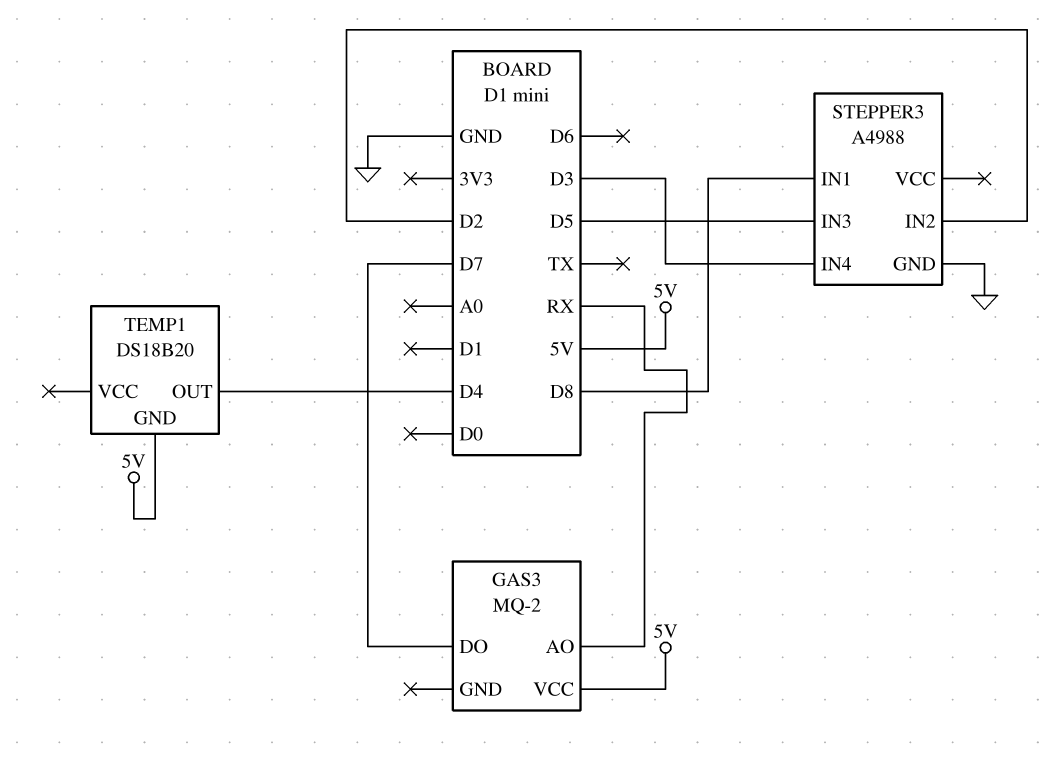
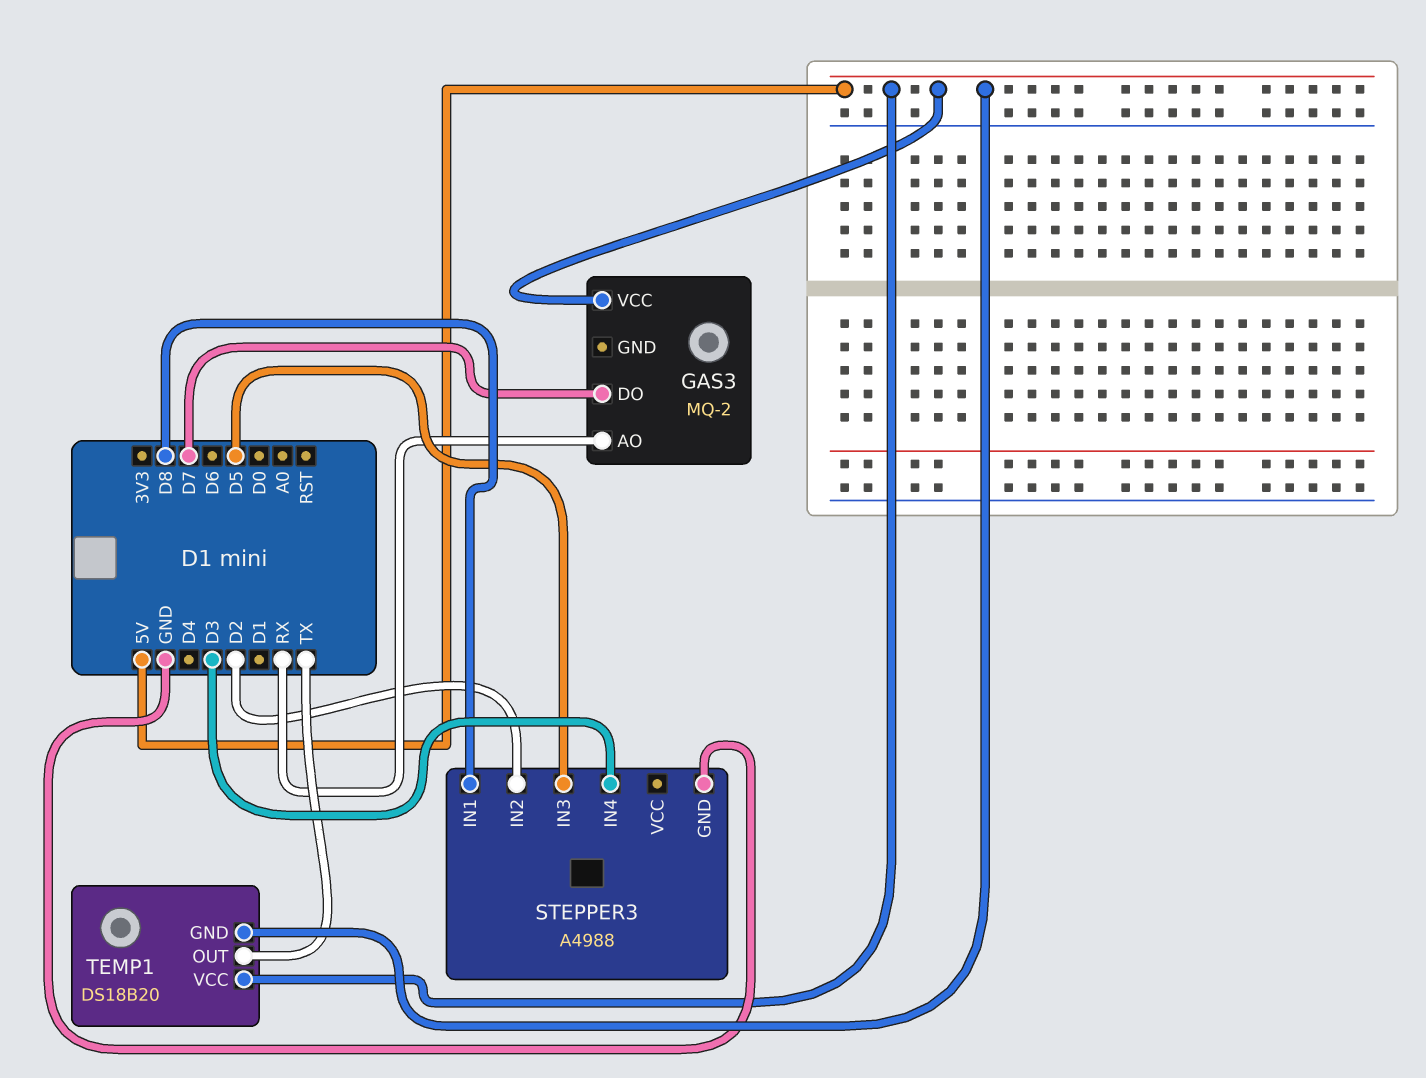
TEMP1 pin OUT: D4 -> TX
TEMP1 pin VCC: none -> 5V

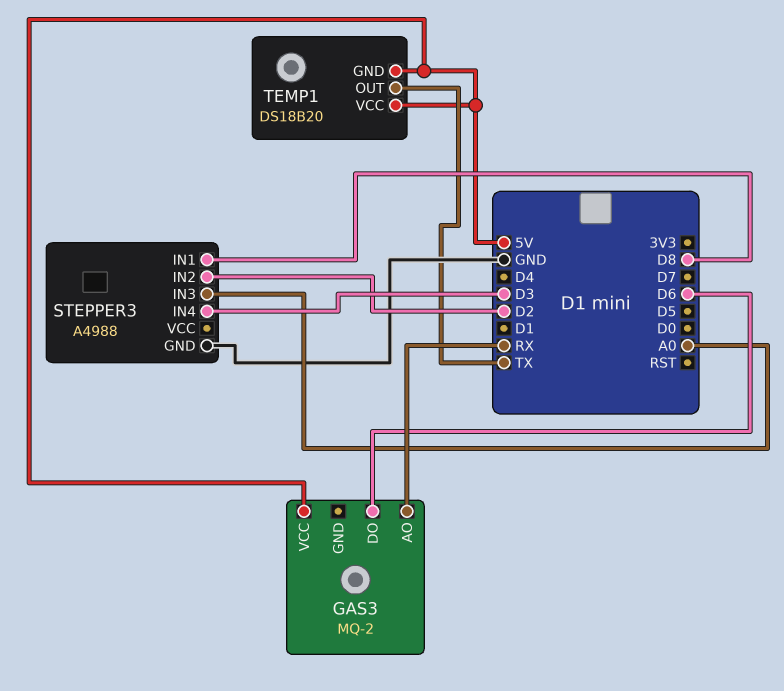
GAS3 pin DO: D7 -> D6
STEPPER3 pin IN3: D5 -> A0

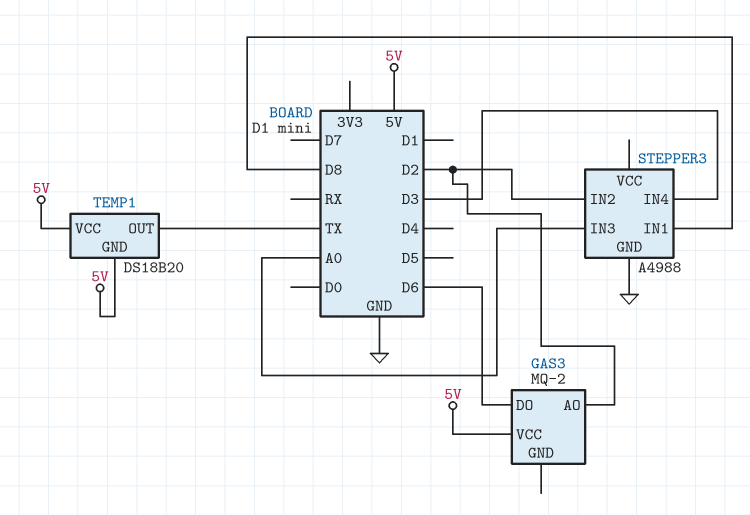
GAS3 pin AO: RX -> D2

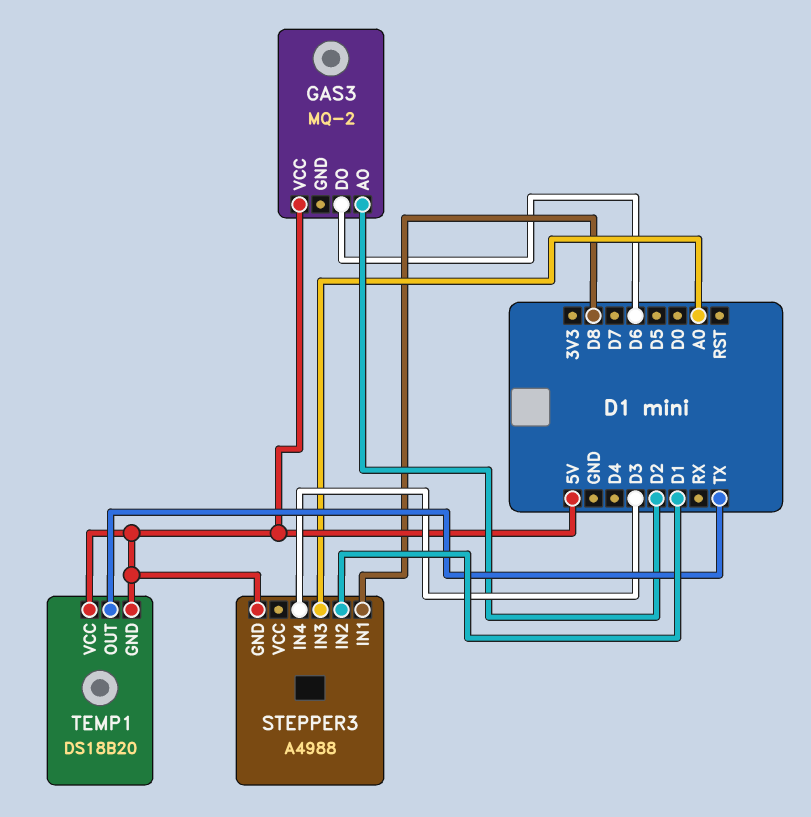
STEPPER3 pin GND: GND -> 5V
STEPPER3 pin IN2: D2 -> D1

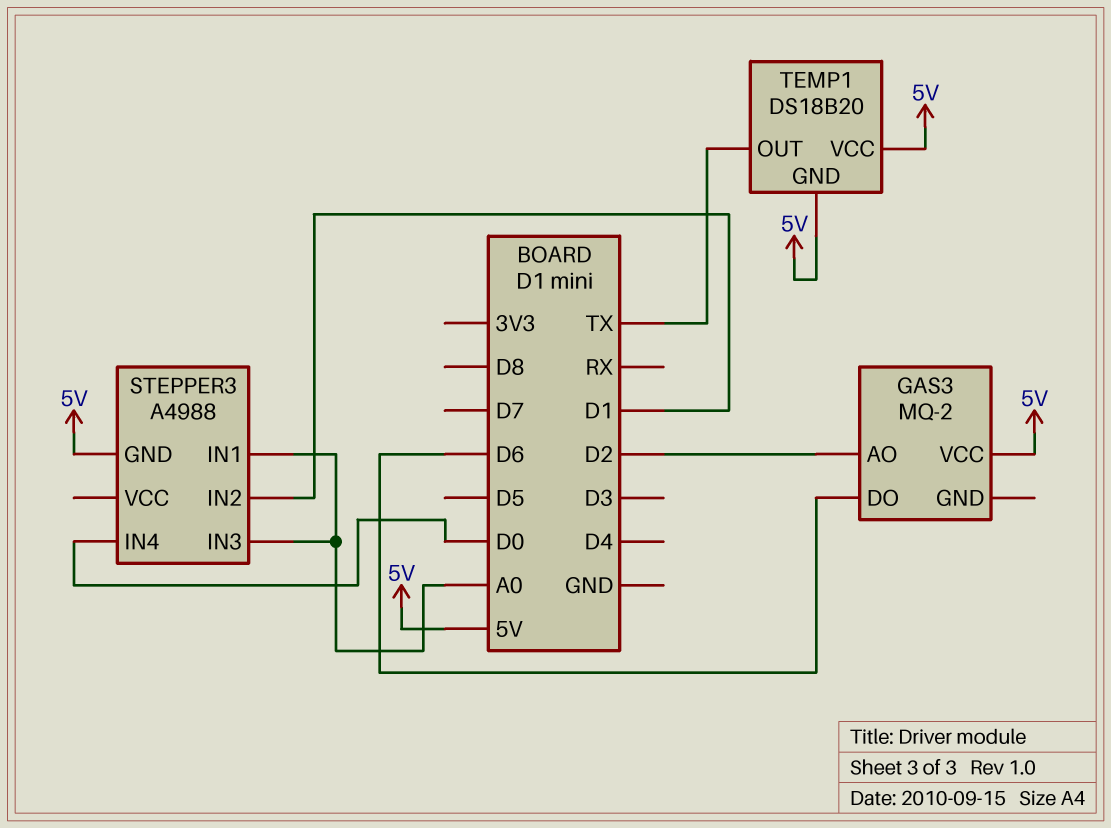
STEPPER3 pin IN1: D8 -> A0
STEPPER3 pin IN4: D3 -> D0

